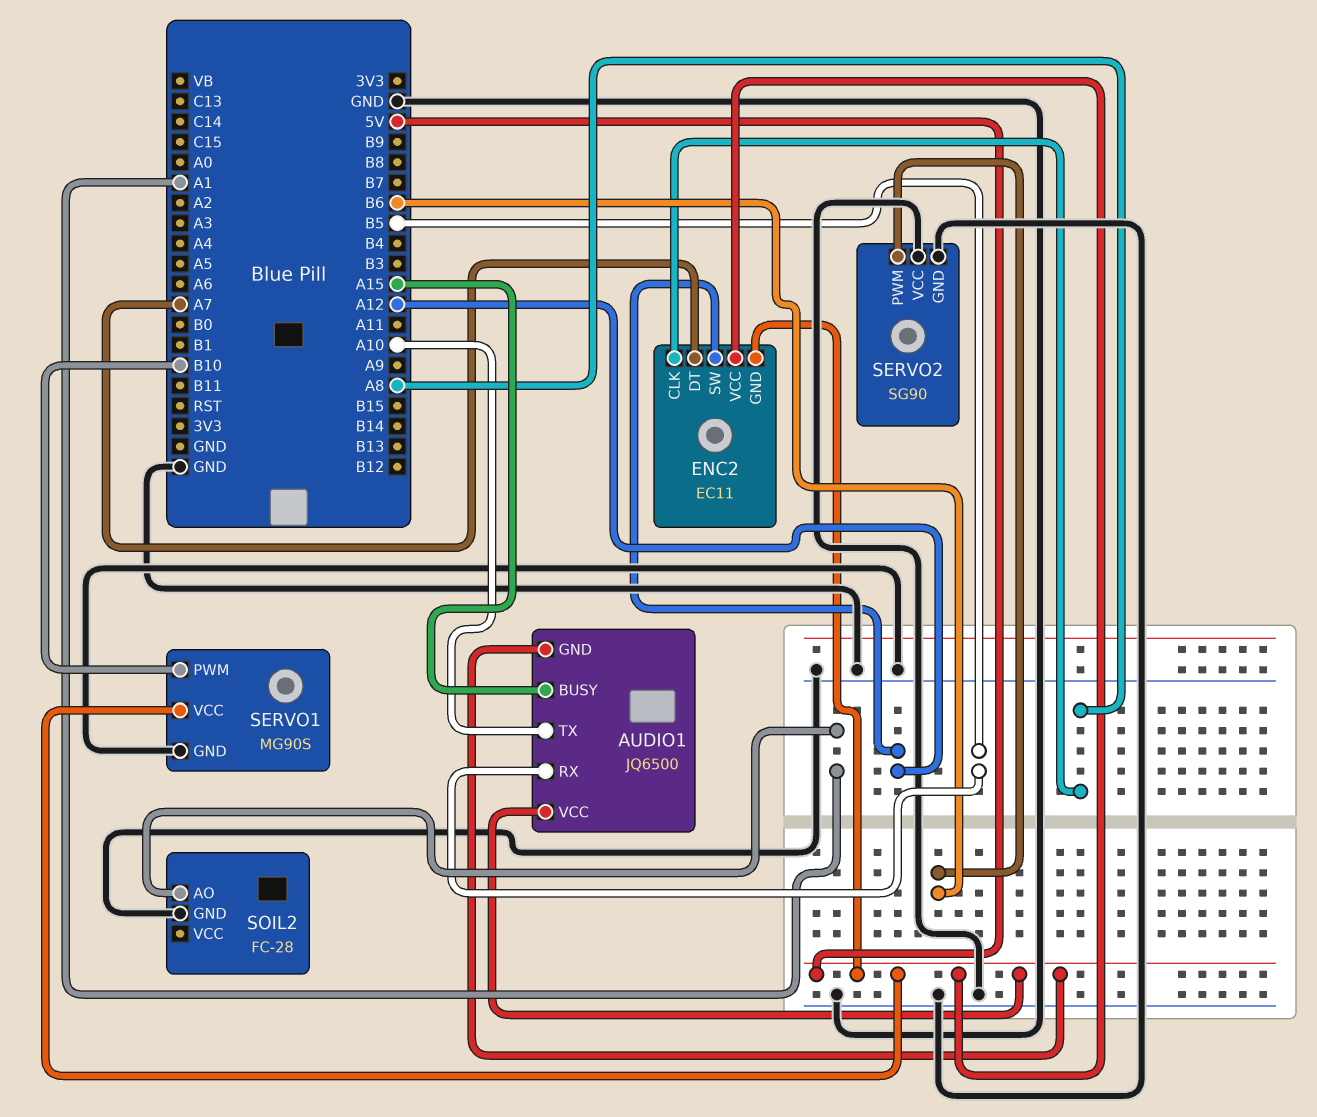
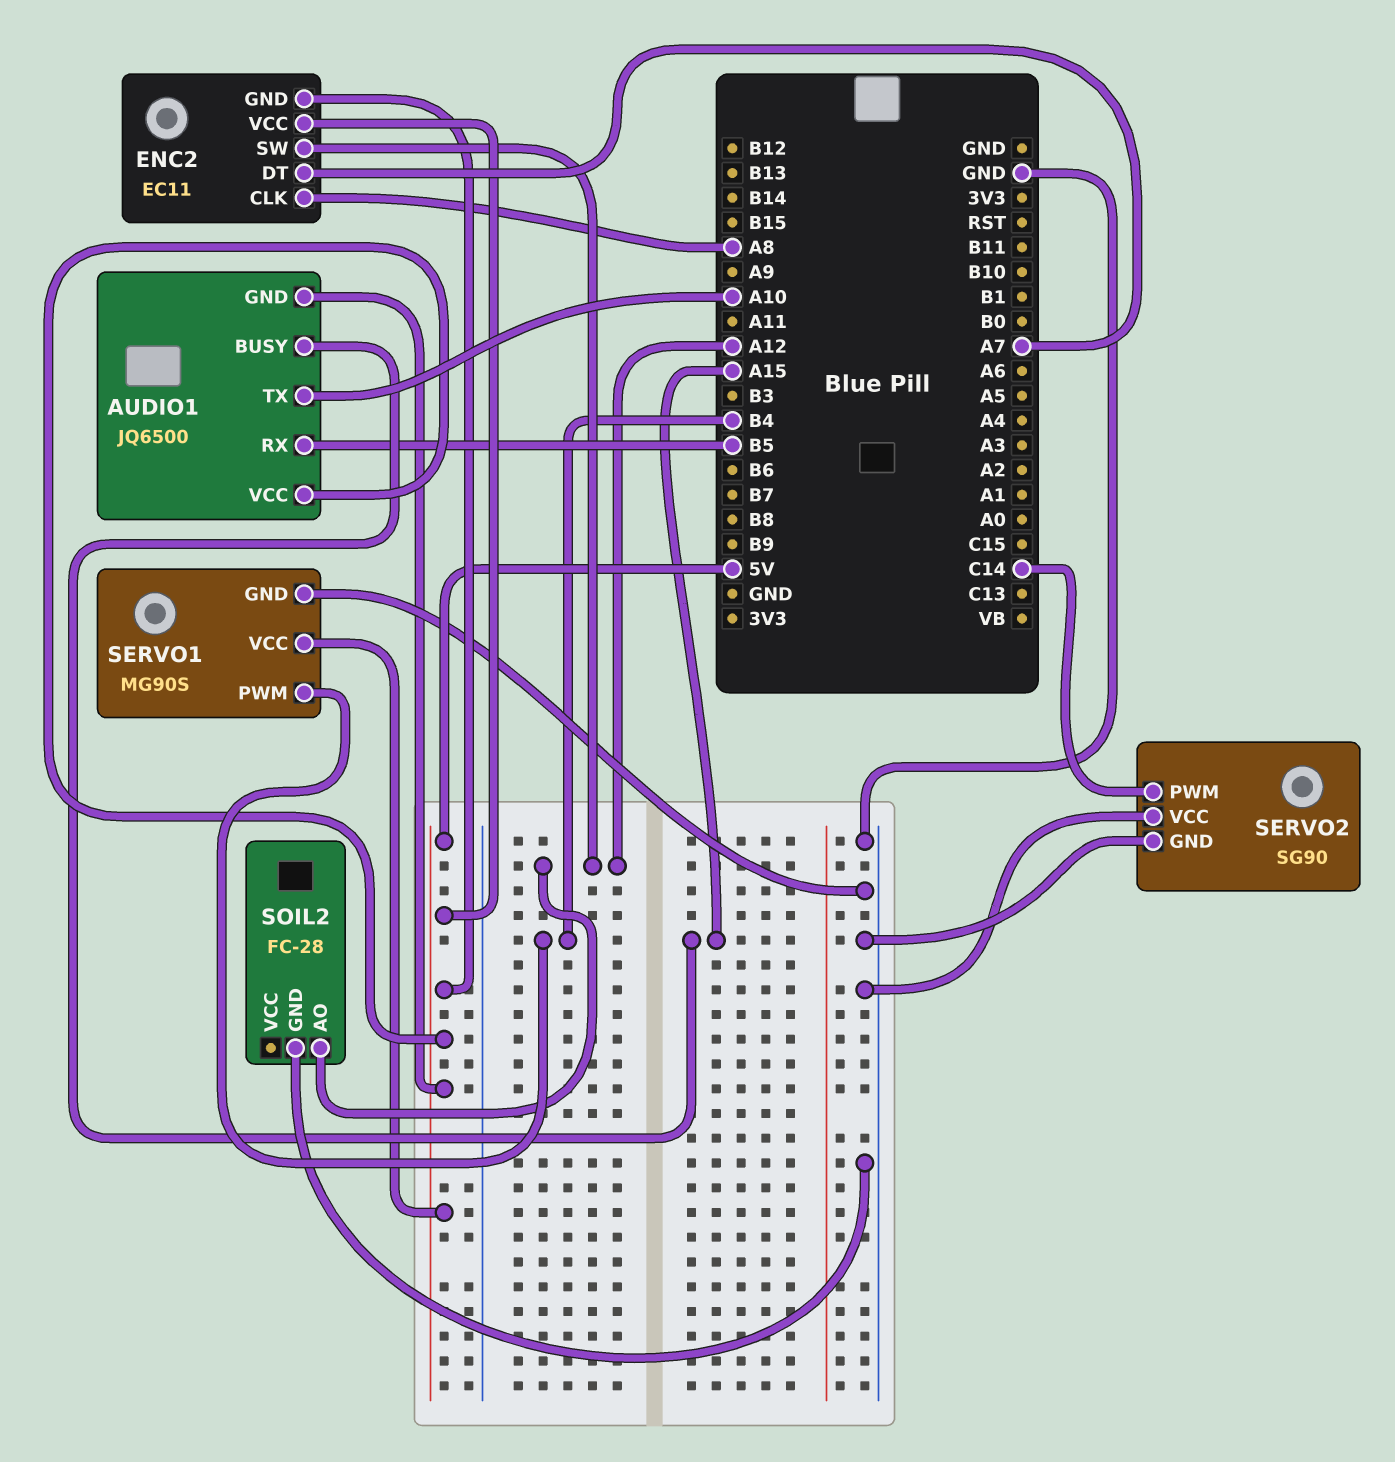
SERVO1 pin PWM: B10 -> B4
SERVO2 pin PWM: B6 -> C14
SOIL2 pin AO: A1 -> A12

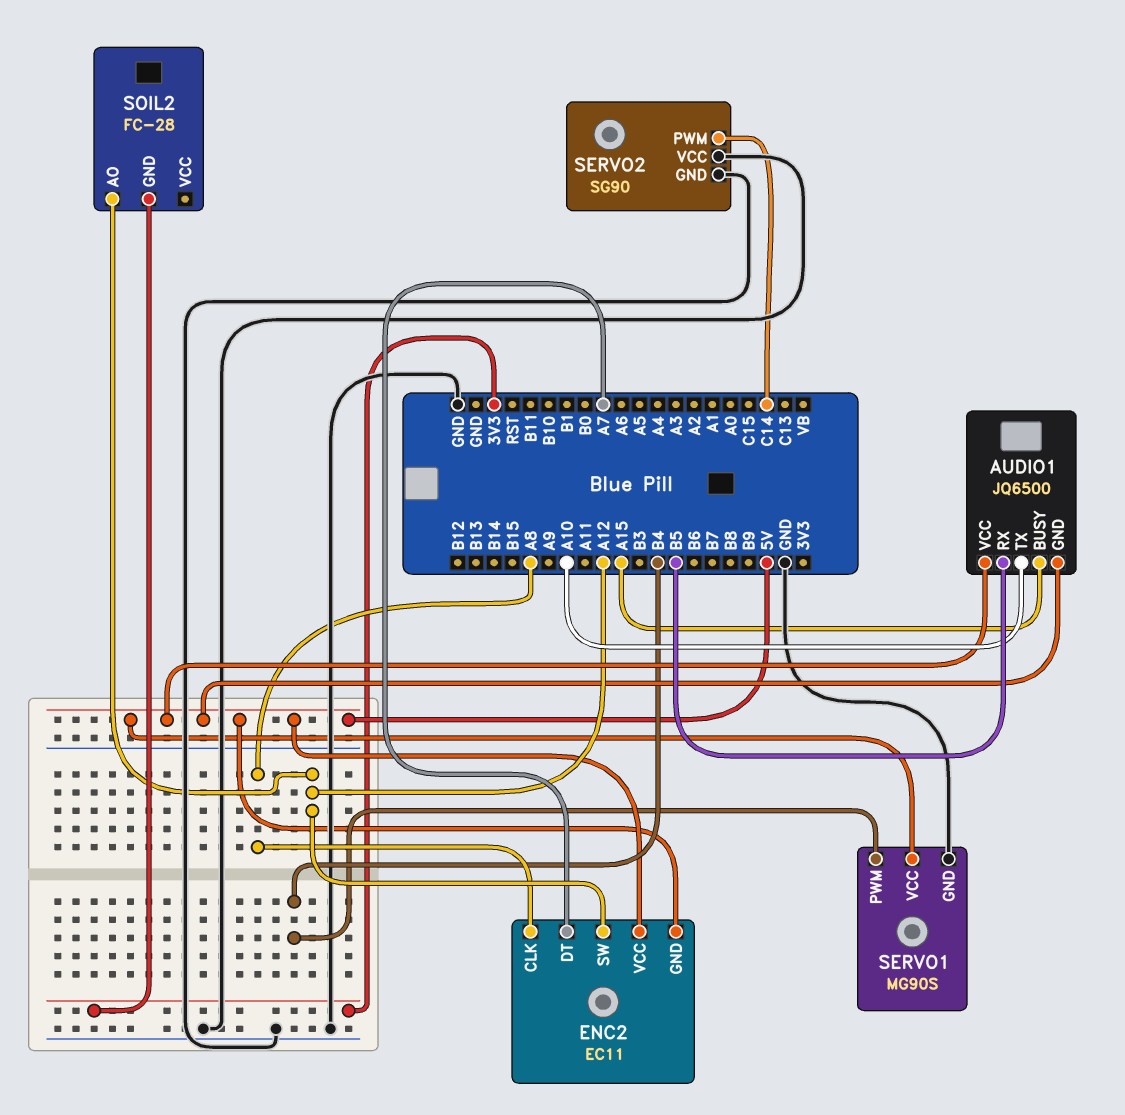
SOIL2 pin GND: GND -> 3V3

